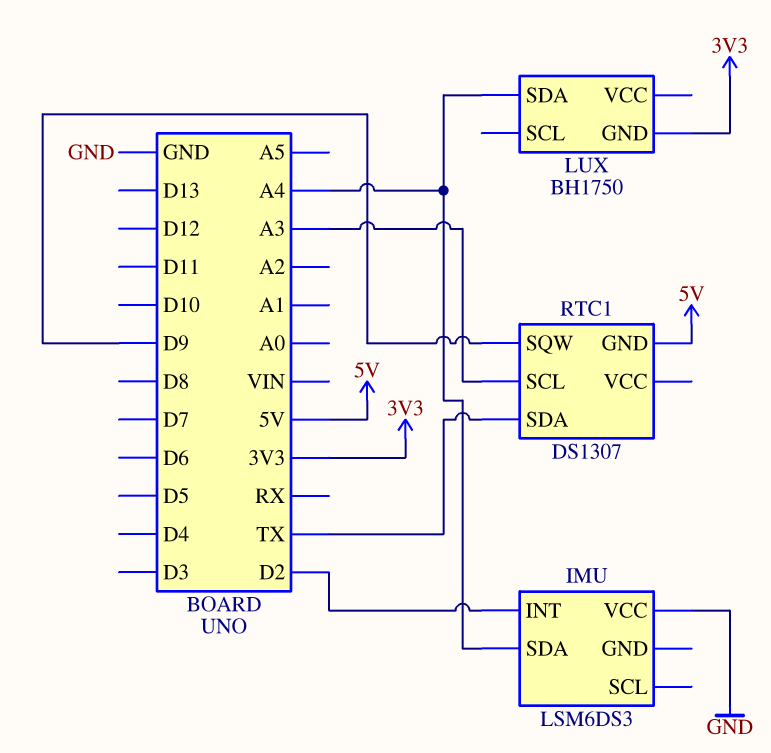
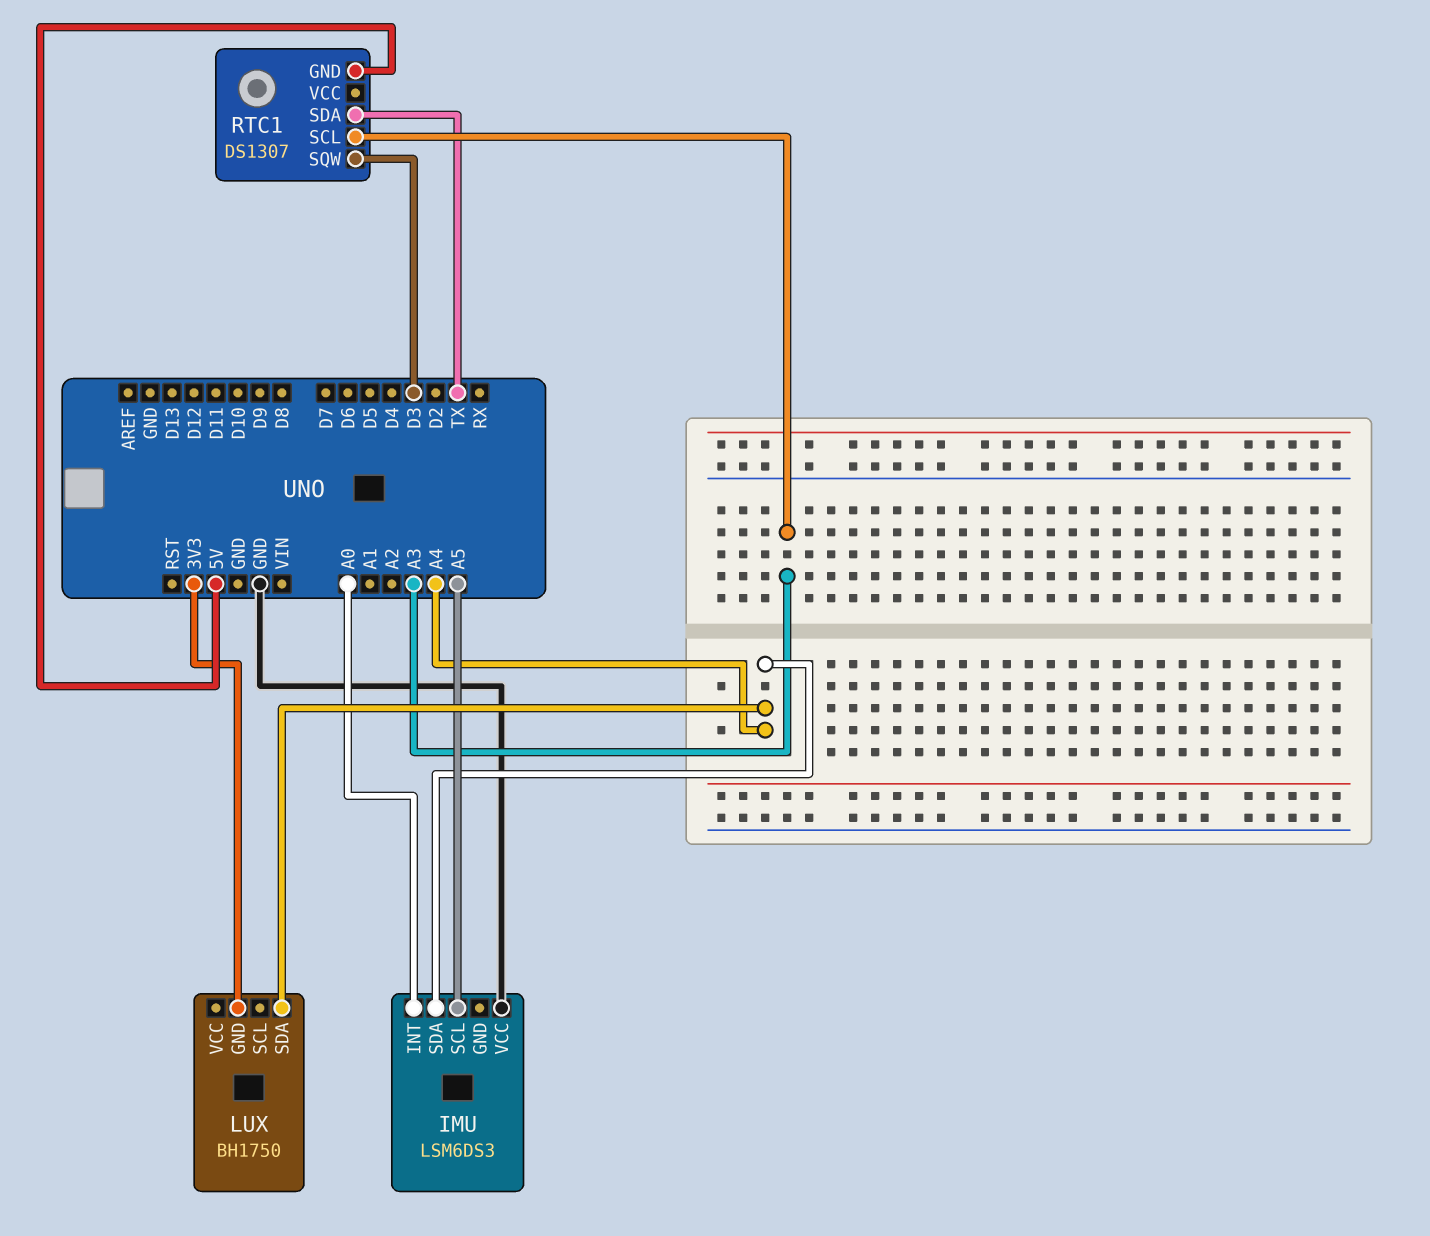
IMU pin INT: D2 -> A0
IMU pin SCL: none -> A5
RTC1 pin SQW: D9 -> D3

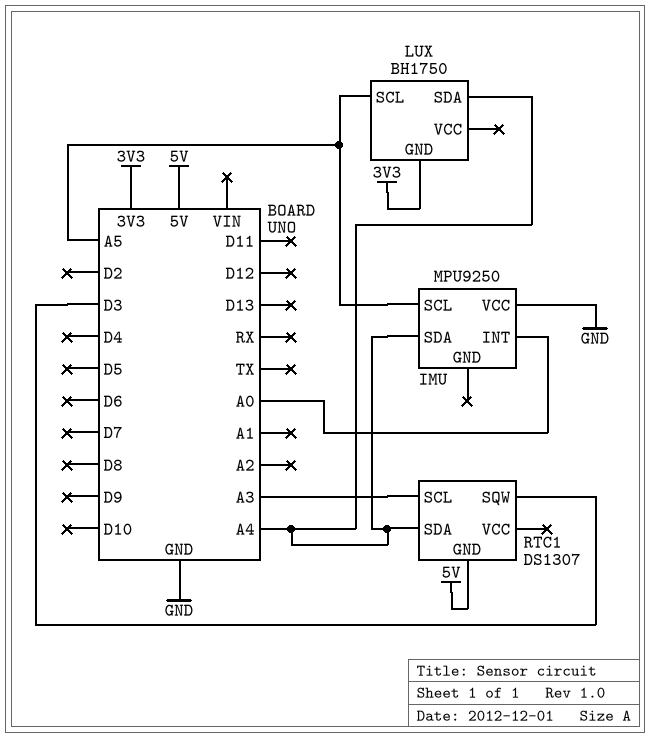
IMU: LSM6DS3 -> MPU9250
LUX pin SCL: none -> A5
RTC1 pin SDA: TX -> A4

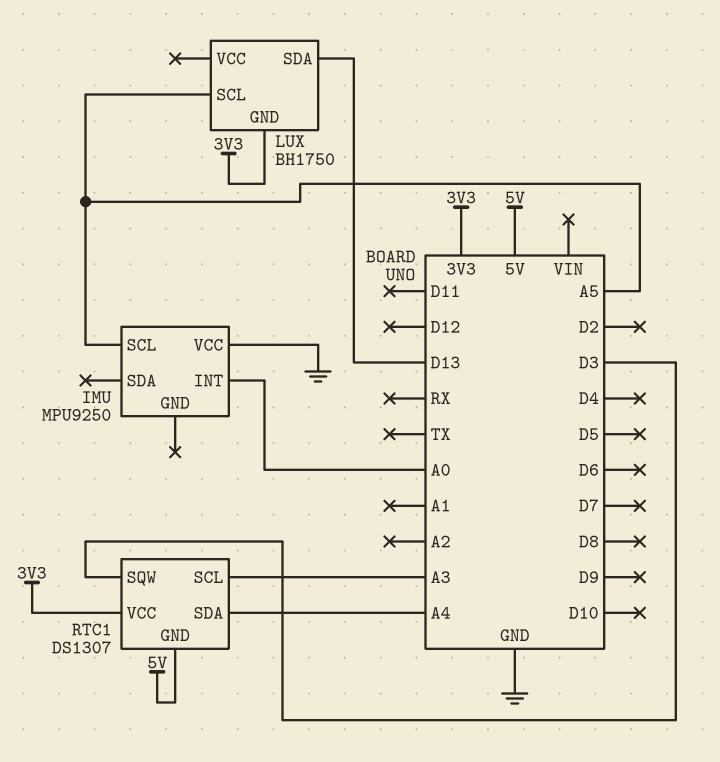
IMU pin SDA: A4 -> none
LUX pin SDA: A4 -> D13
RTC1 pin VCC: none -> 3V3

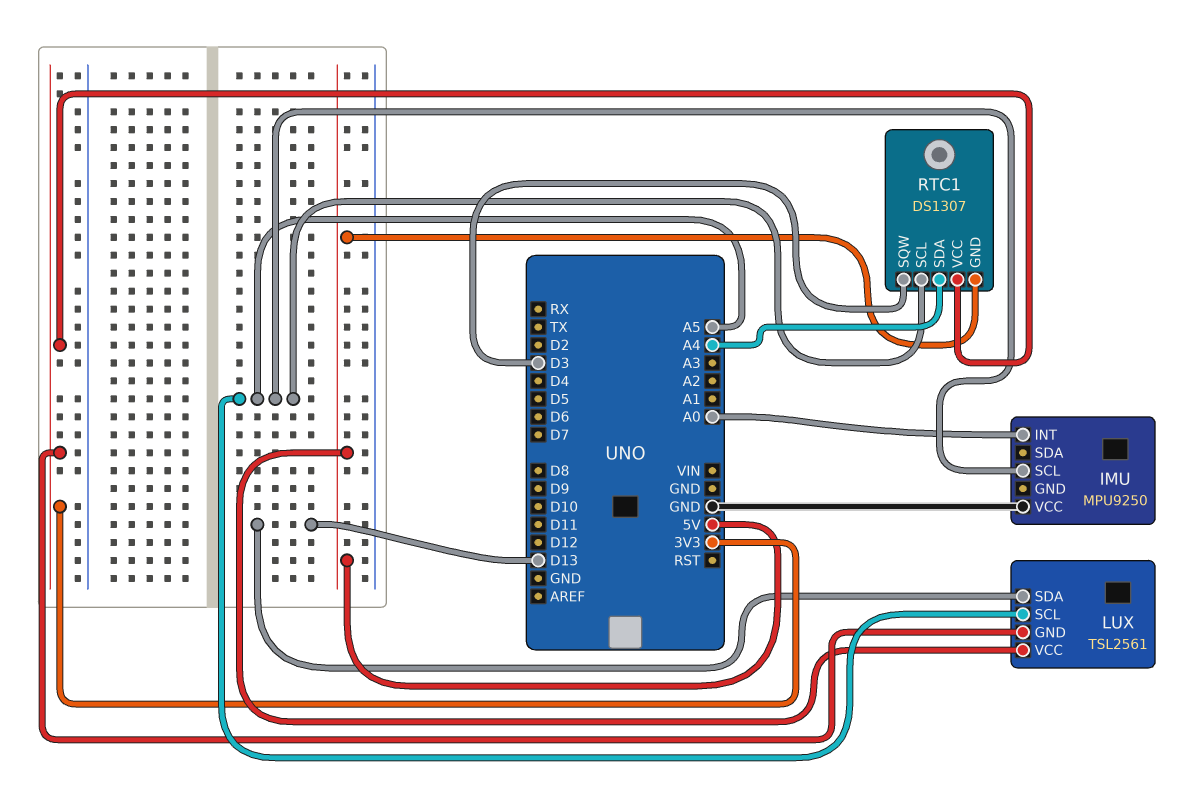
LUX: BH1750 -> TSL2561
LUX pin VCC: none -> 5V
RTC1 pin SCL: A3 -> A5

